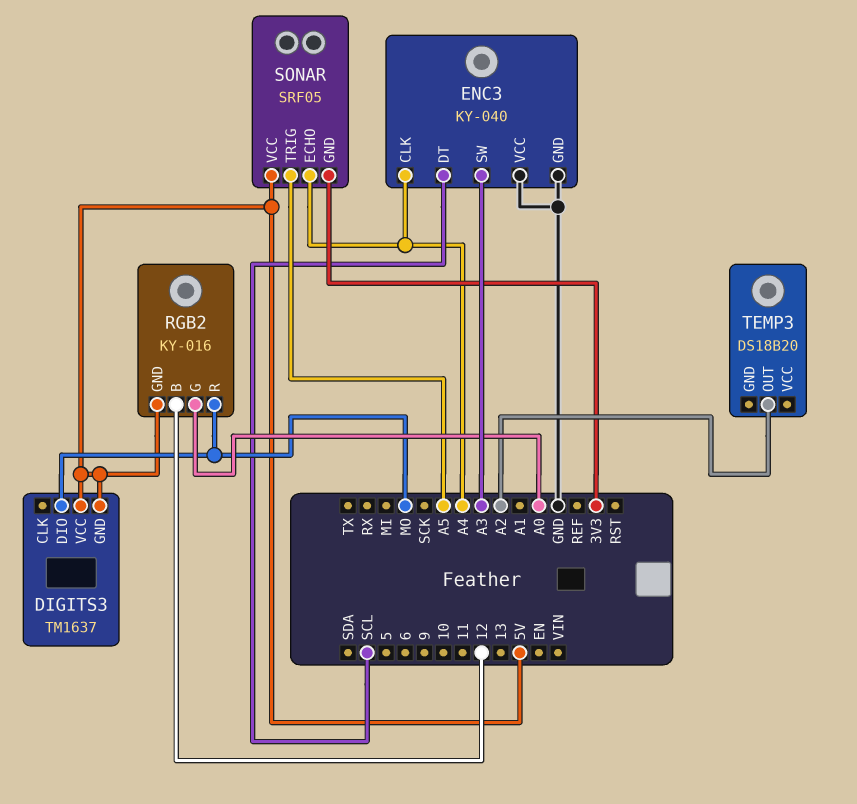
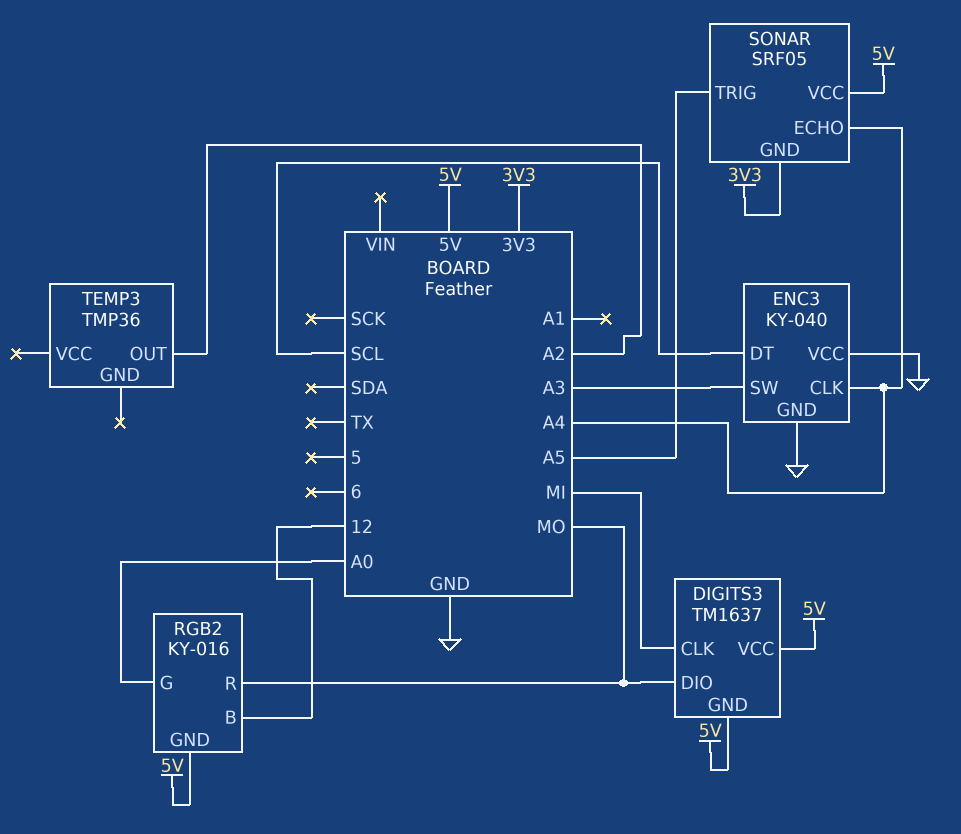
DIGITS3 pin CLK: none -> MI
TEMP3: DS18B20 -> TMP36

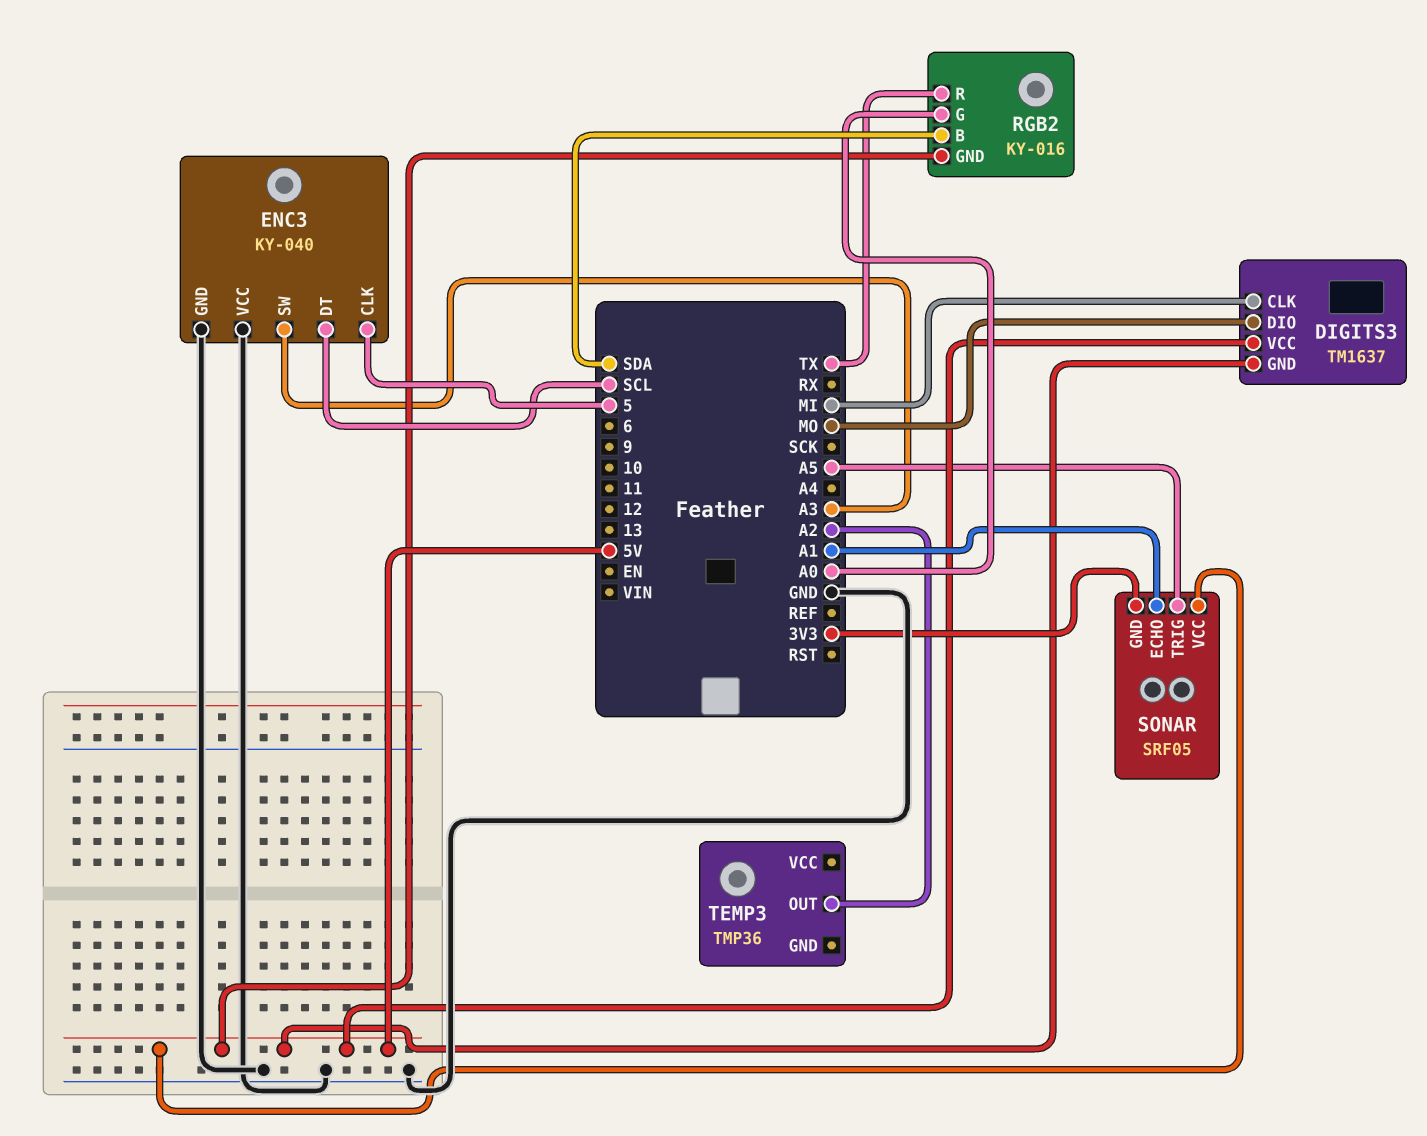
ENC3 pin CLK: A4 -> 5
RGB2 pin B: 12 -> SDA
RGB2 pin R: MO -> TX
SONAR pin ECHO: A4 -> A1

